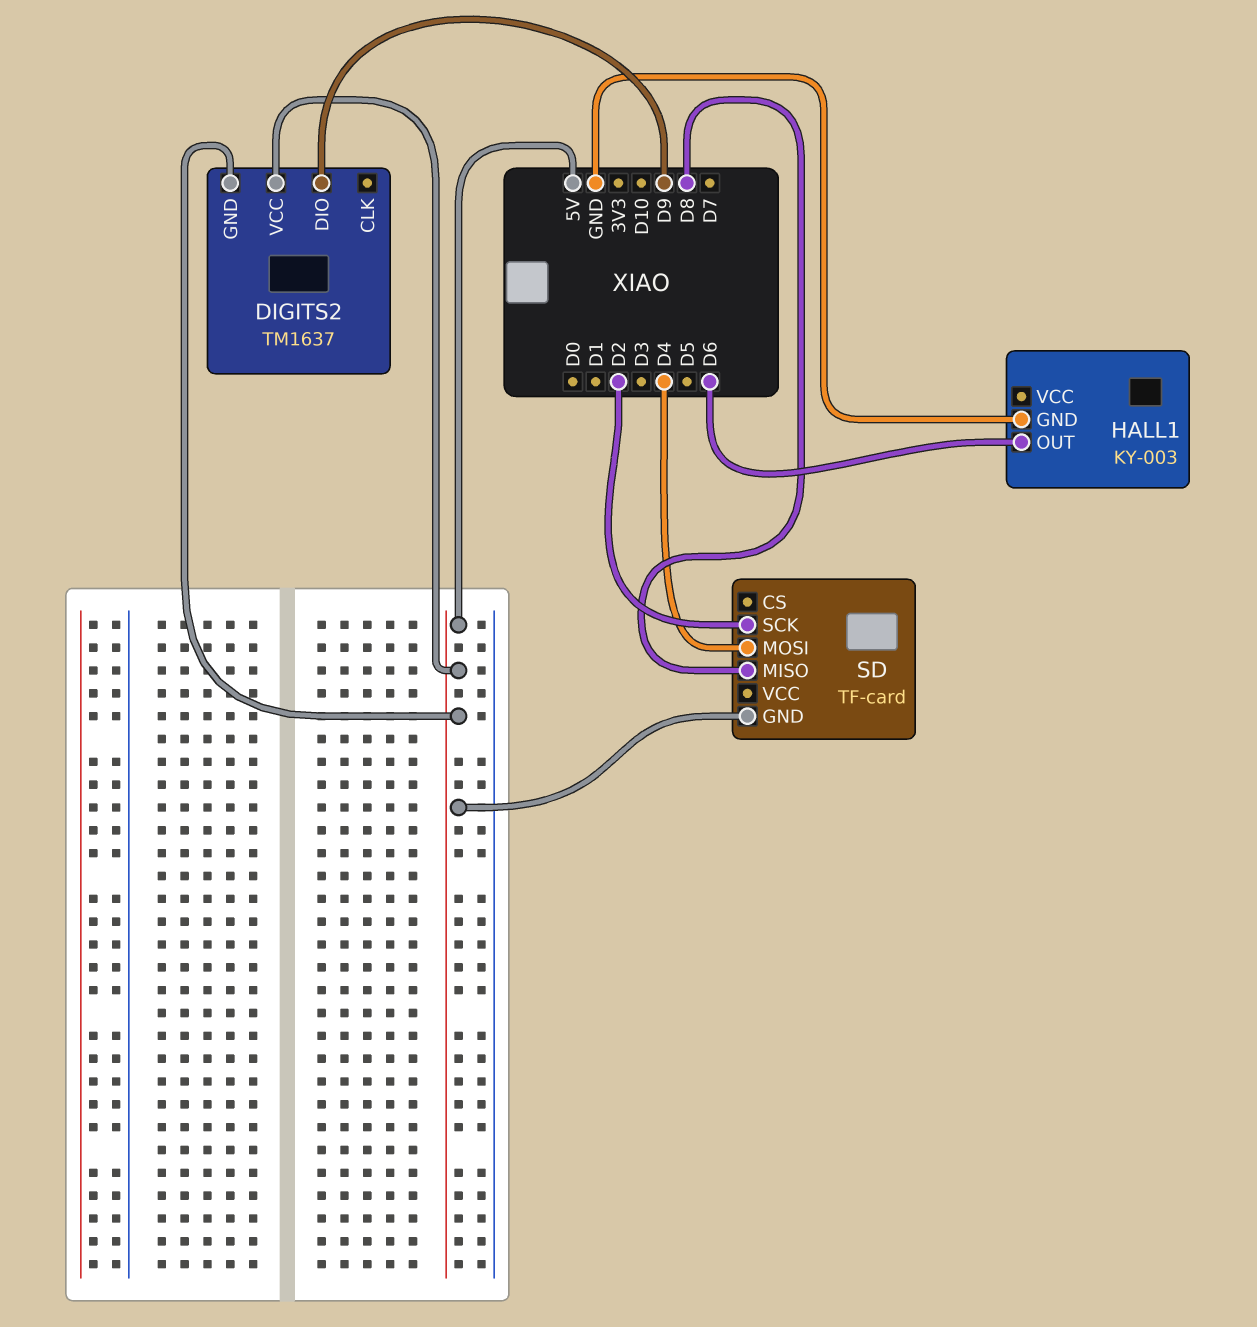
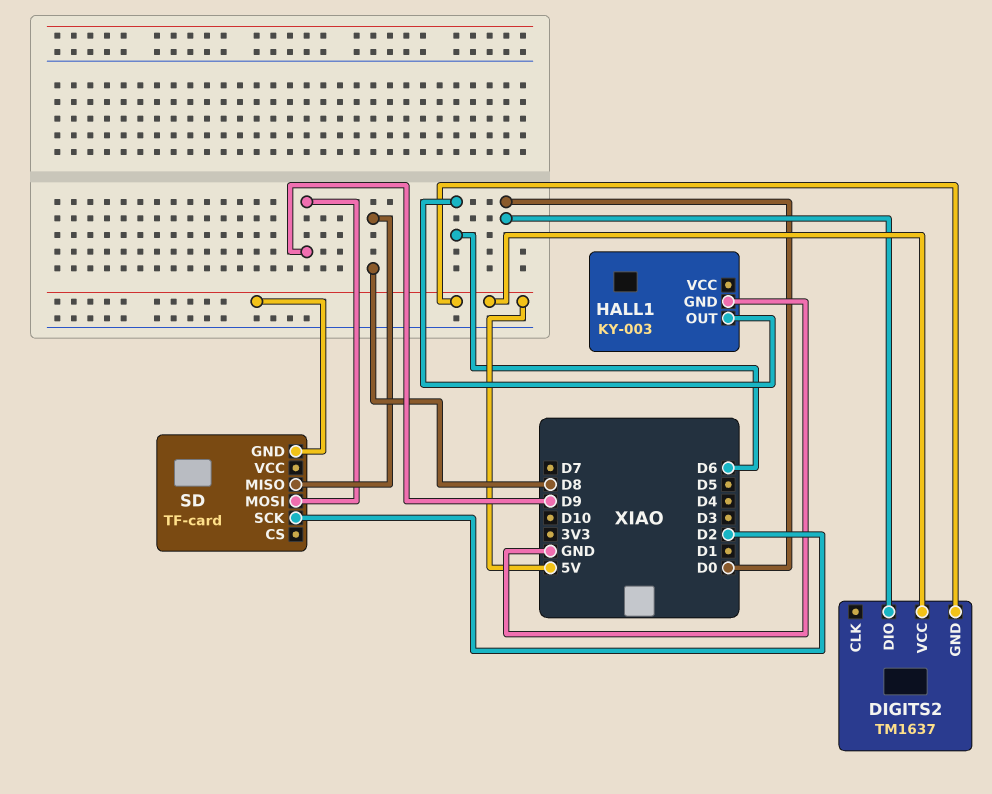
DIGITS2 pin DIO: D9 -> D0
SD pin MOSI: D4 -> D9

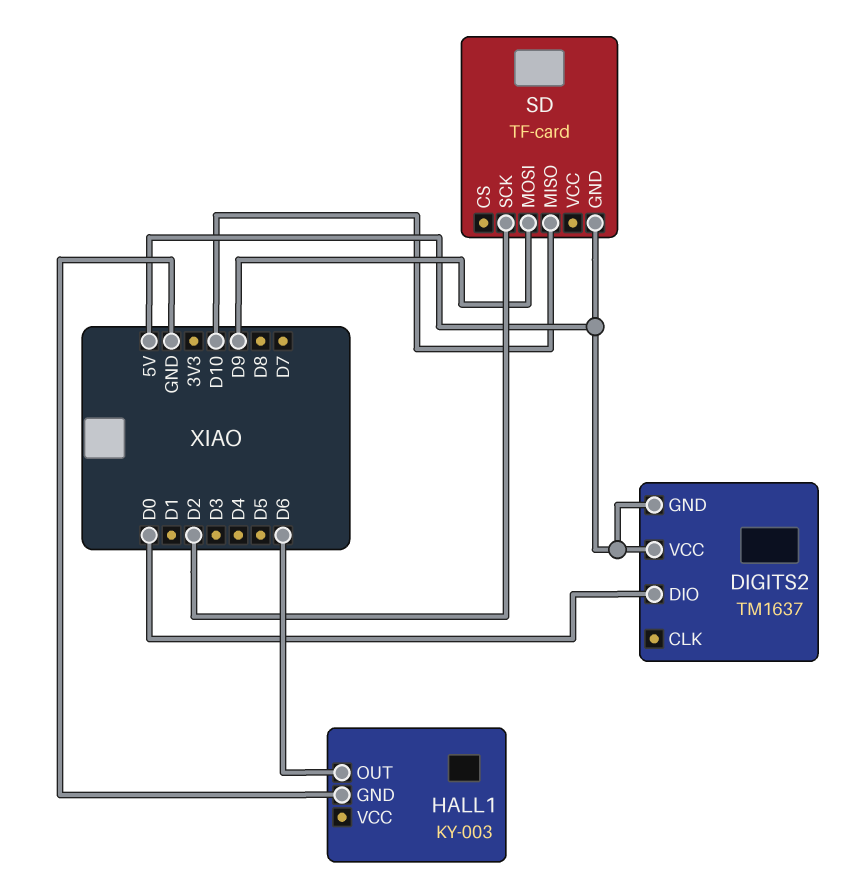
SD pin MISO: D8 -> D10

